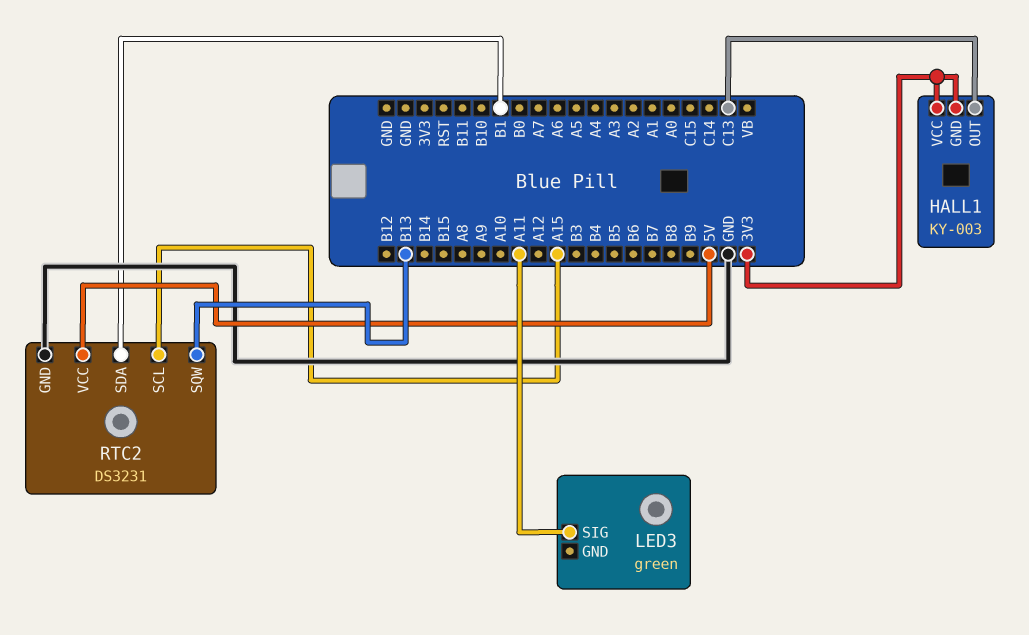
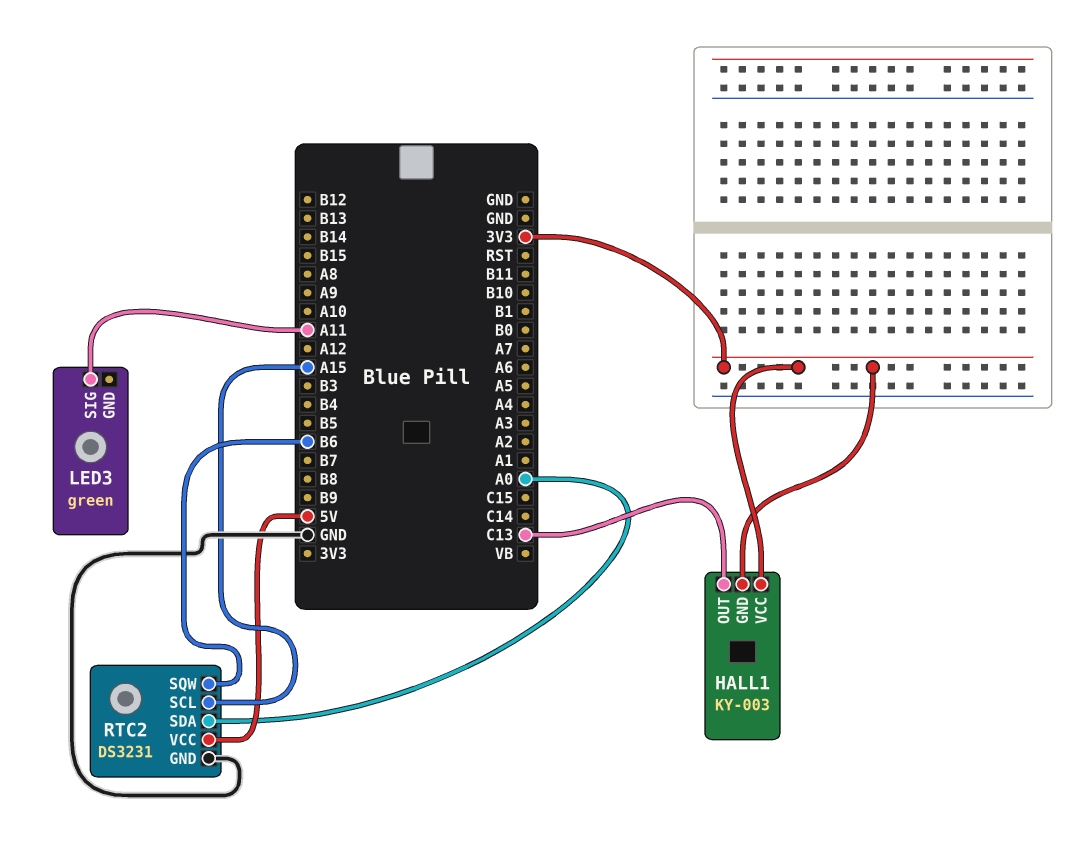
RTC2 pin SDA: B1 -> A0
RTC2 pin SQW: B13 -> B6

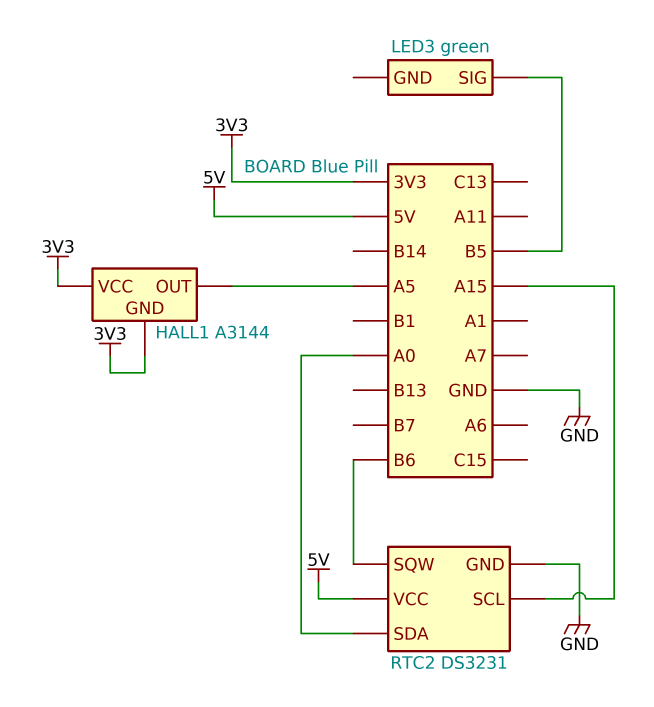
HALL1: KY-003 -> A3144
HALL1 pin OUT: C13 -> A5
LED3 pin SIG: A11 -> B5

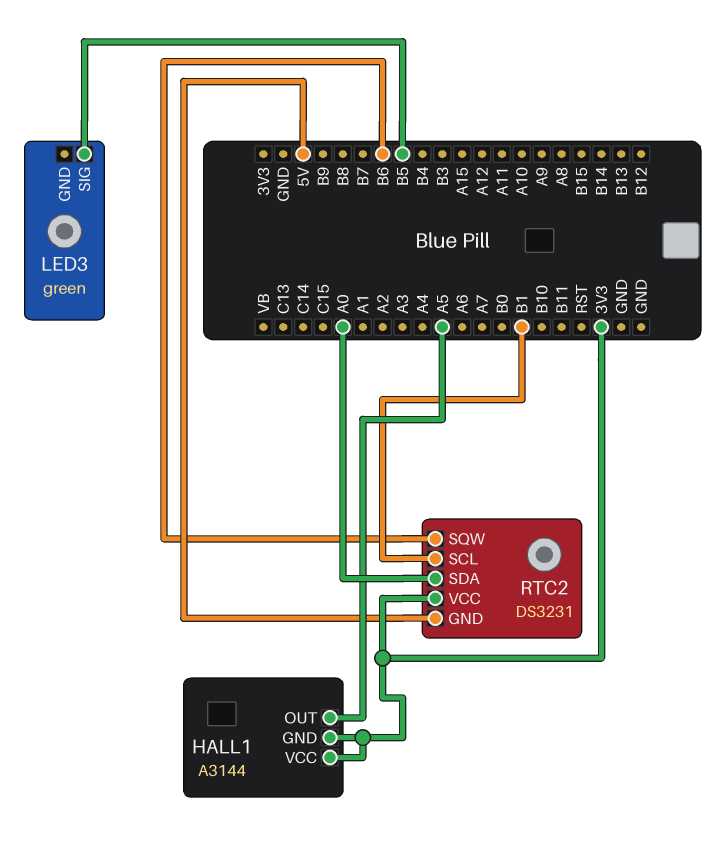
RTC2 pin GND: GND -> 5V
RTC2 pin SCL: A15 -> B1
RTC2 pin VCC: 5V -> 3V3

